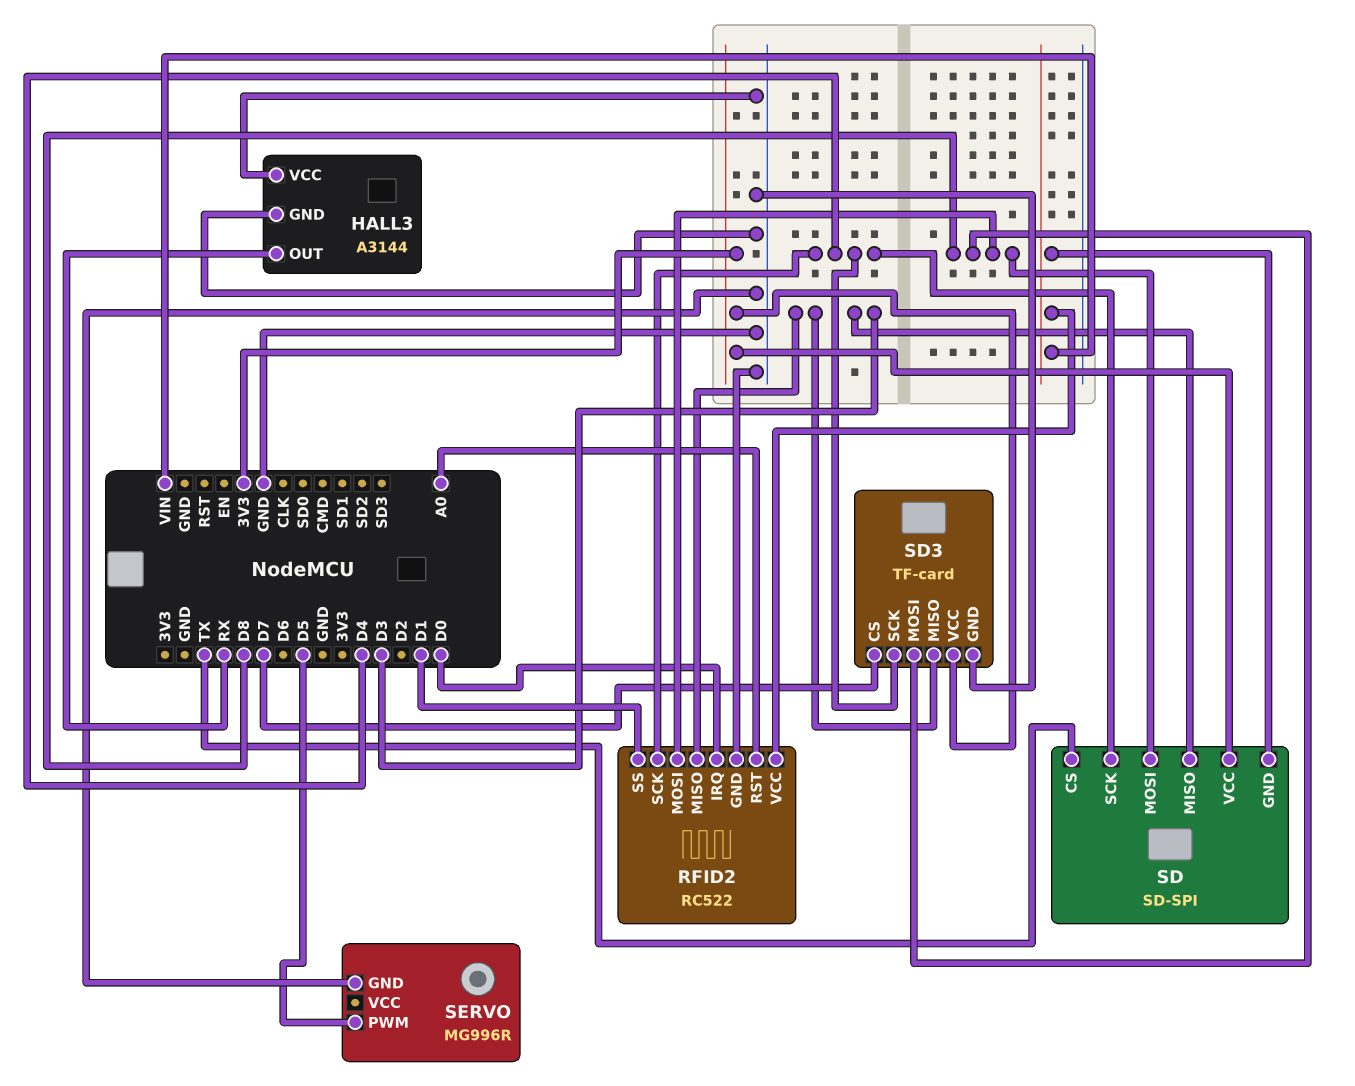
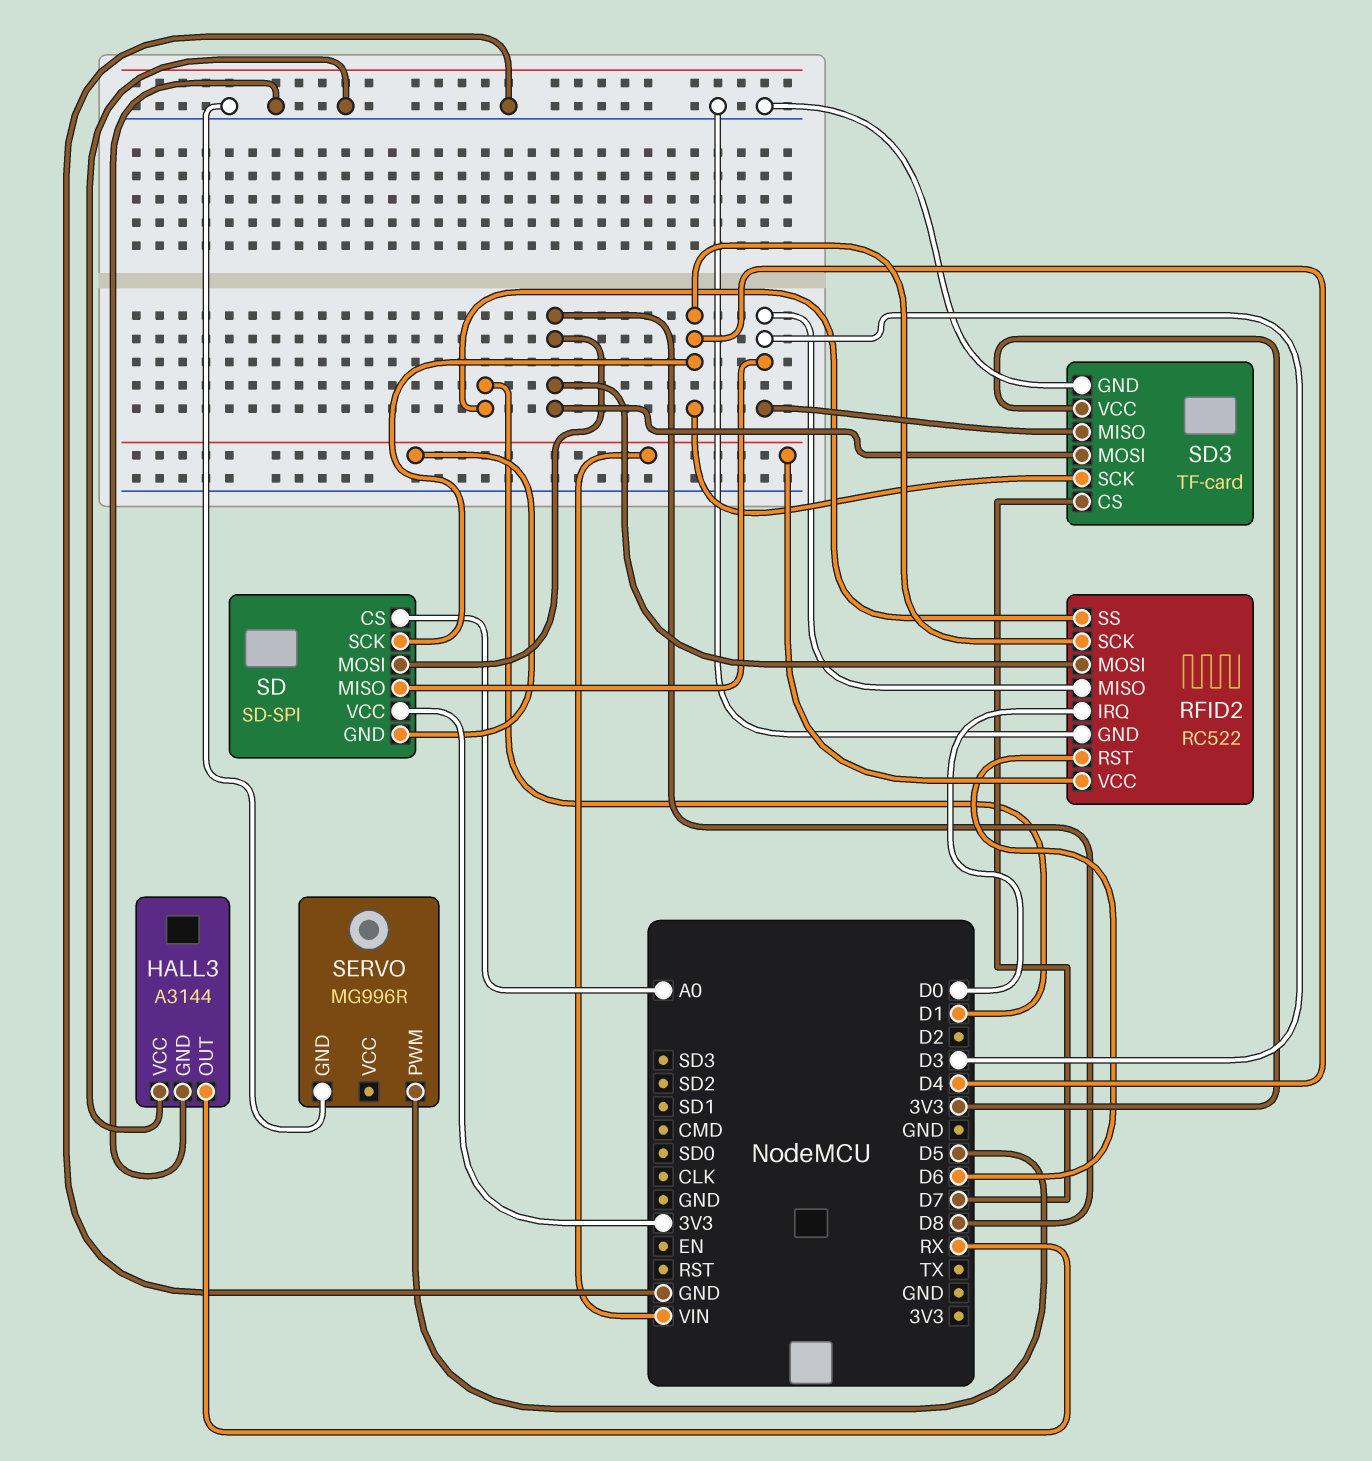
RFID2 pin RST: A0 -> D6
SD pin CS: TX -> A0

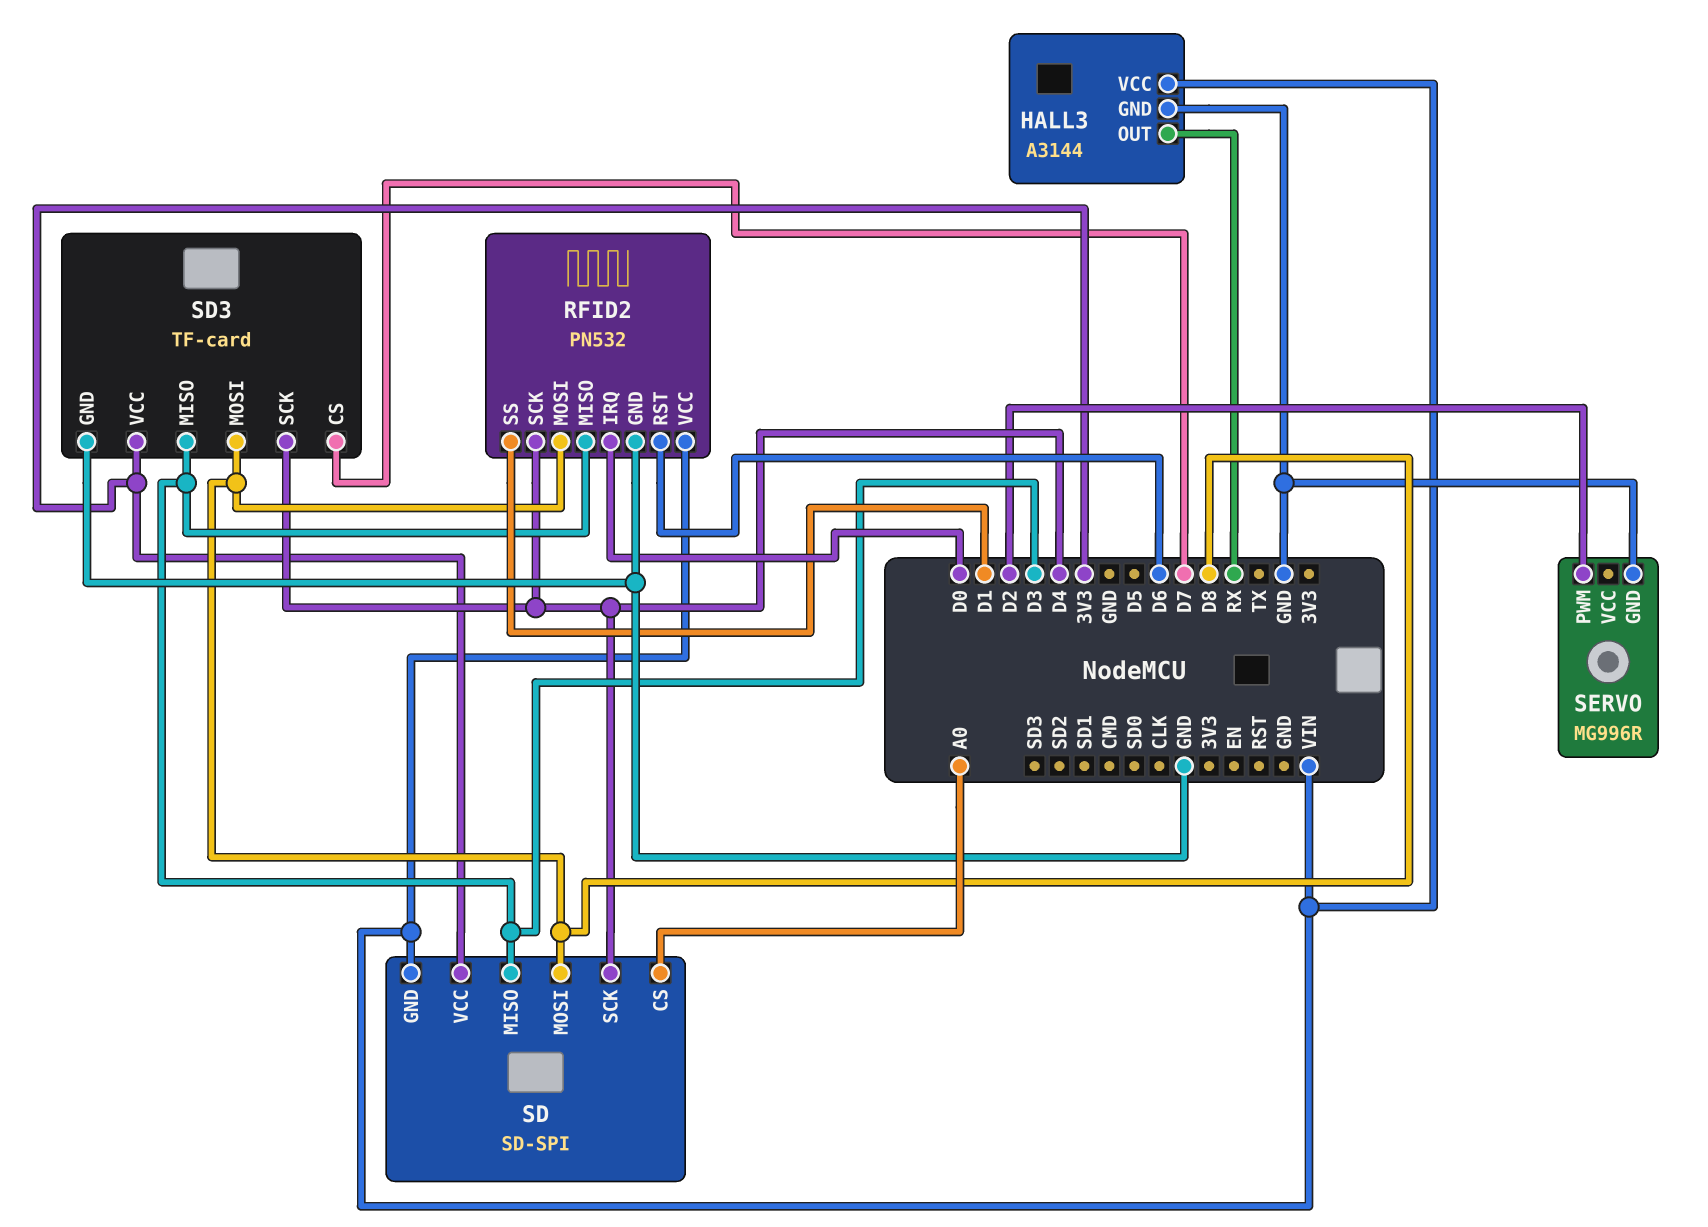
HALL3 pin VCC: GND -> VIN
RFID2: RC522 -> PN532
SERVO pin PWM: D5 -> D2

